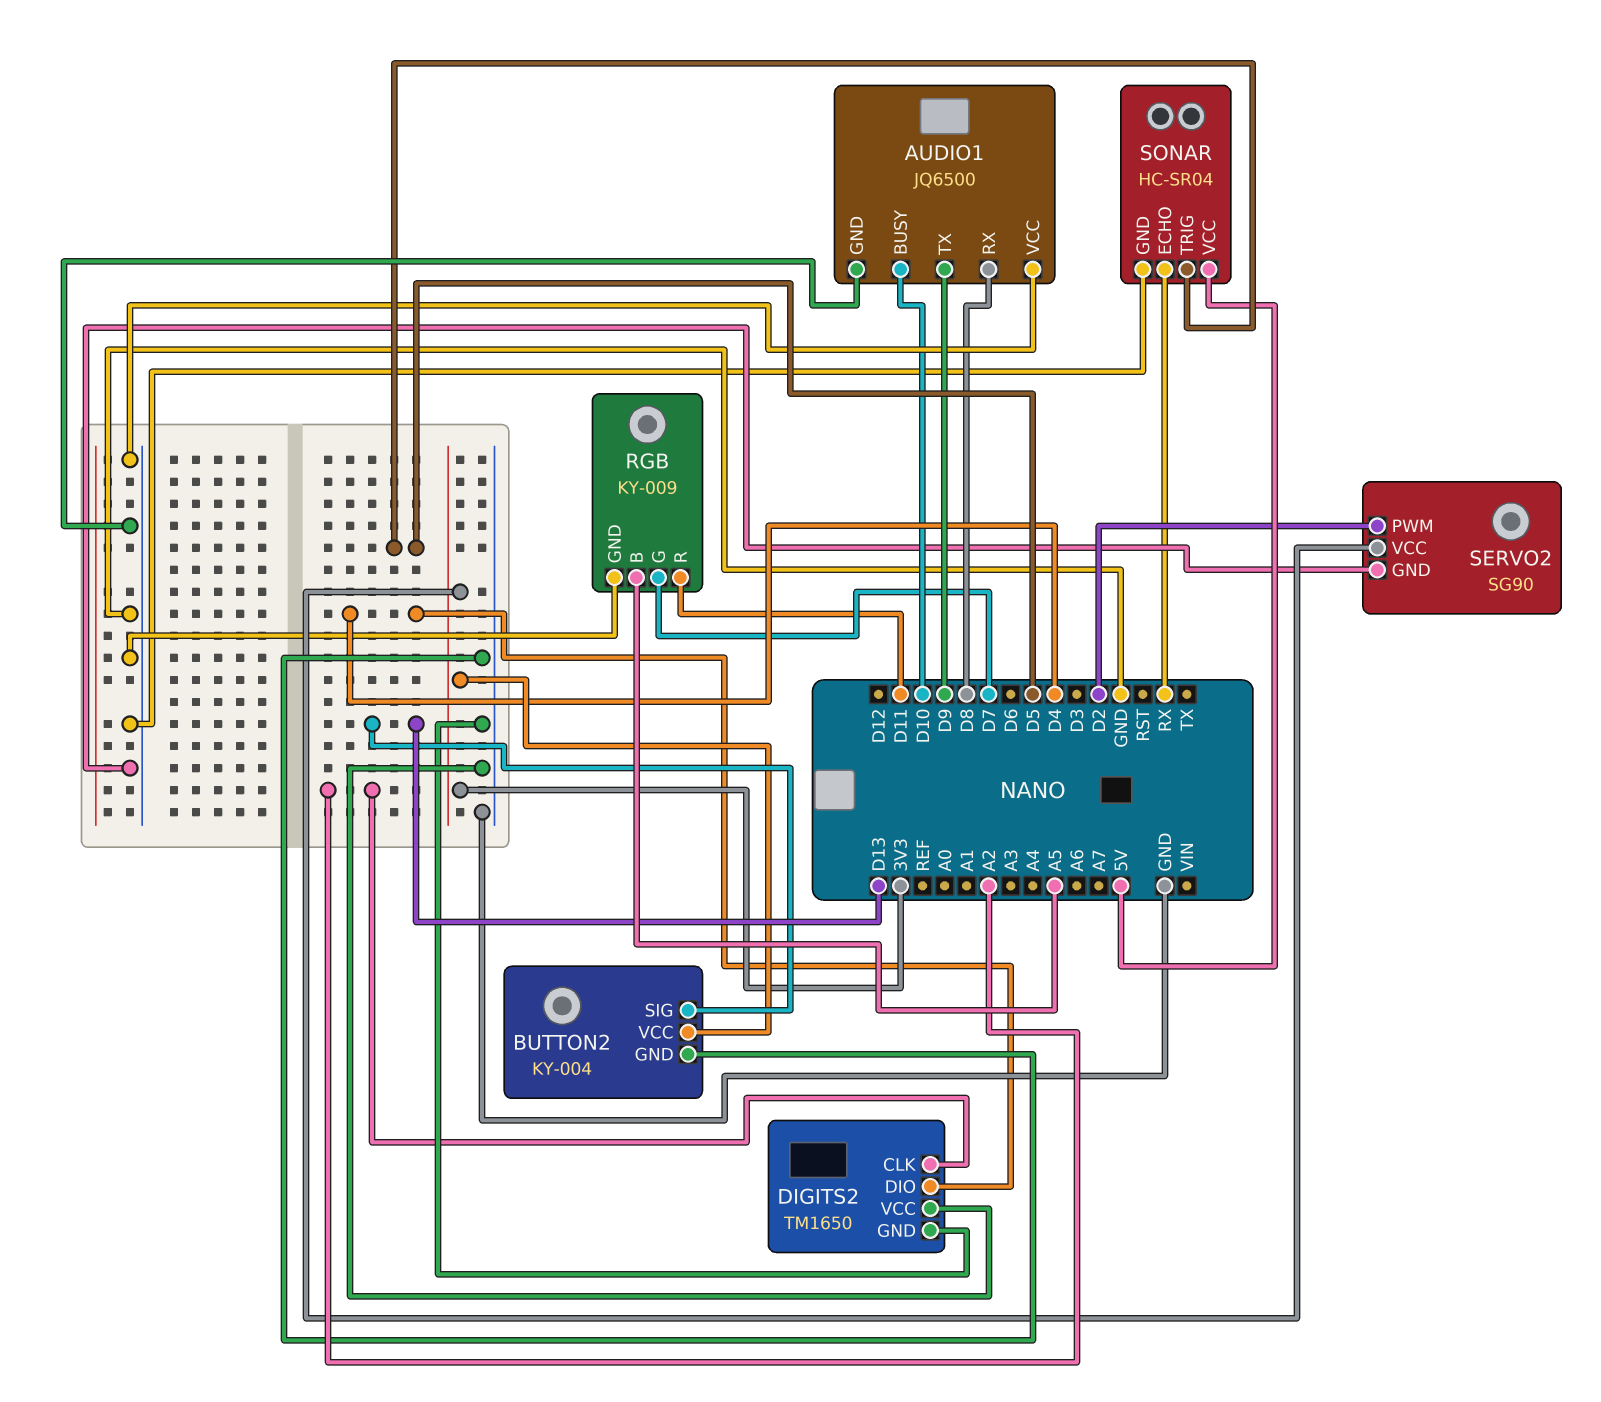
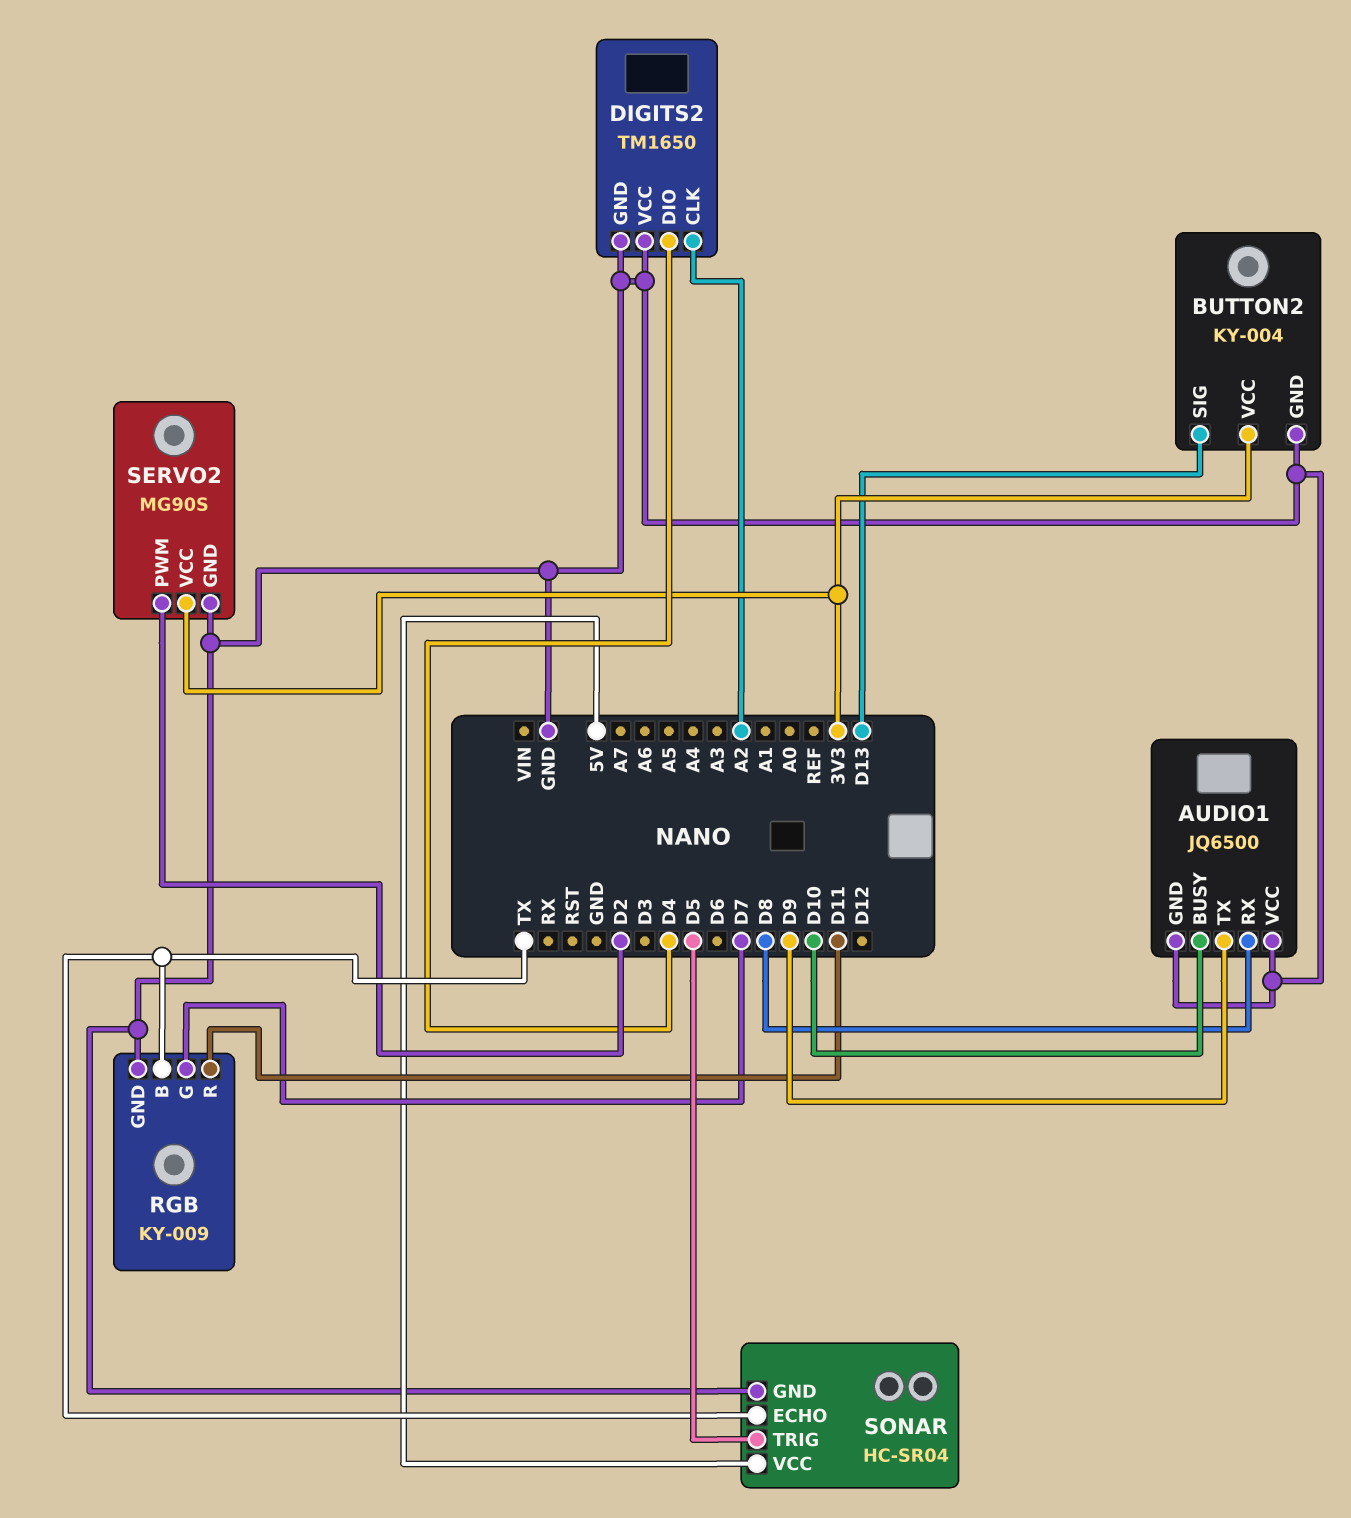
RGB pin B: A5 -> TX
SERVO2: SG90 -> MG90S
SONAR pin ECHO: RX -> TX

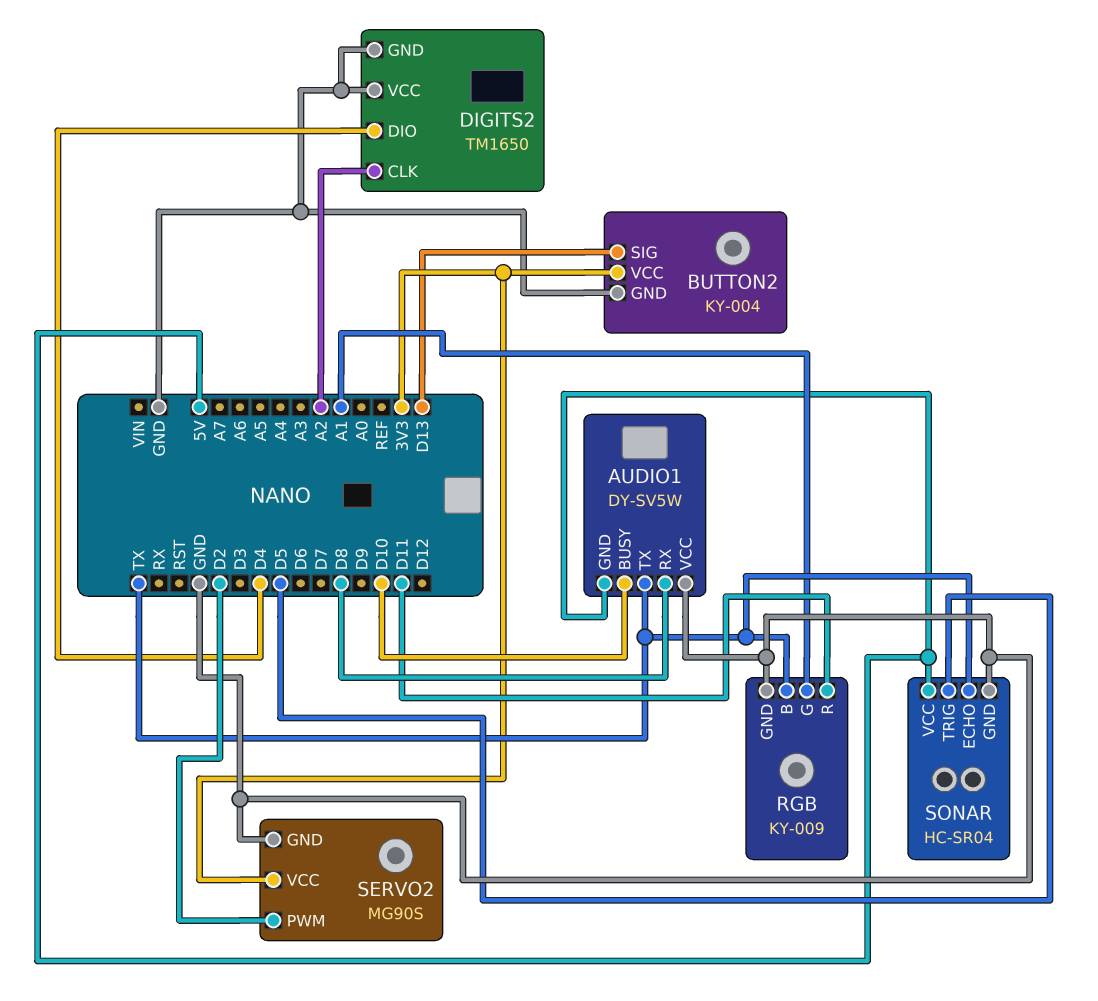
AUDIO1: JQ6500 -> DY-SV5W
AUDIO1 pin GND: GND -> 5V
AUDIO1 pin TX: D9 -> TX
RGB pin G: D7 -> A1

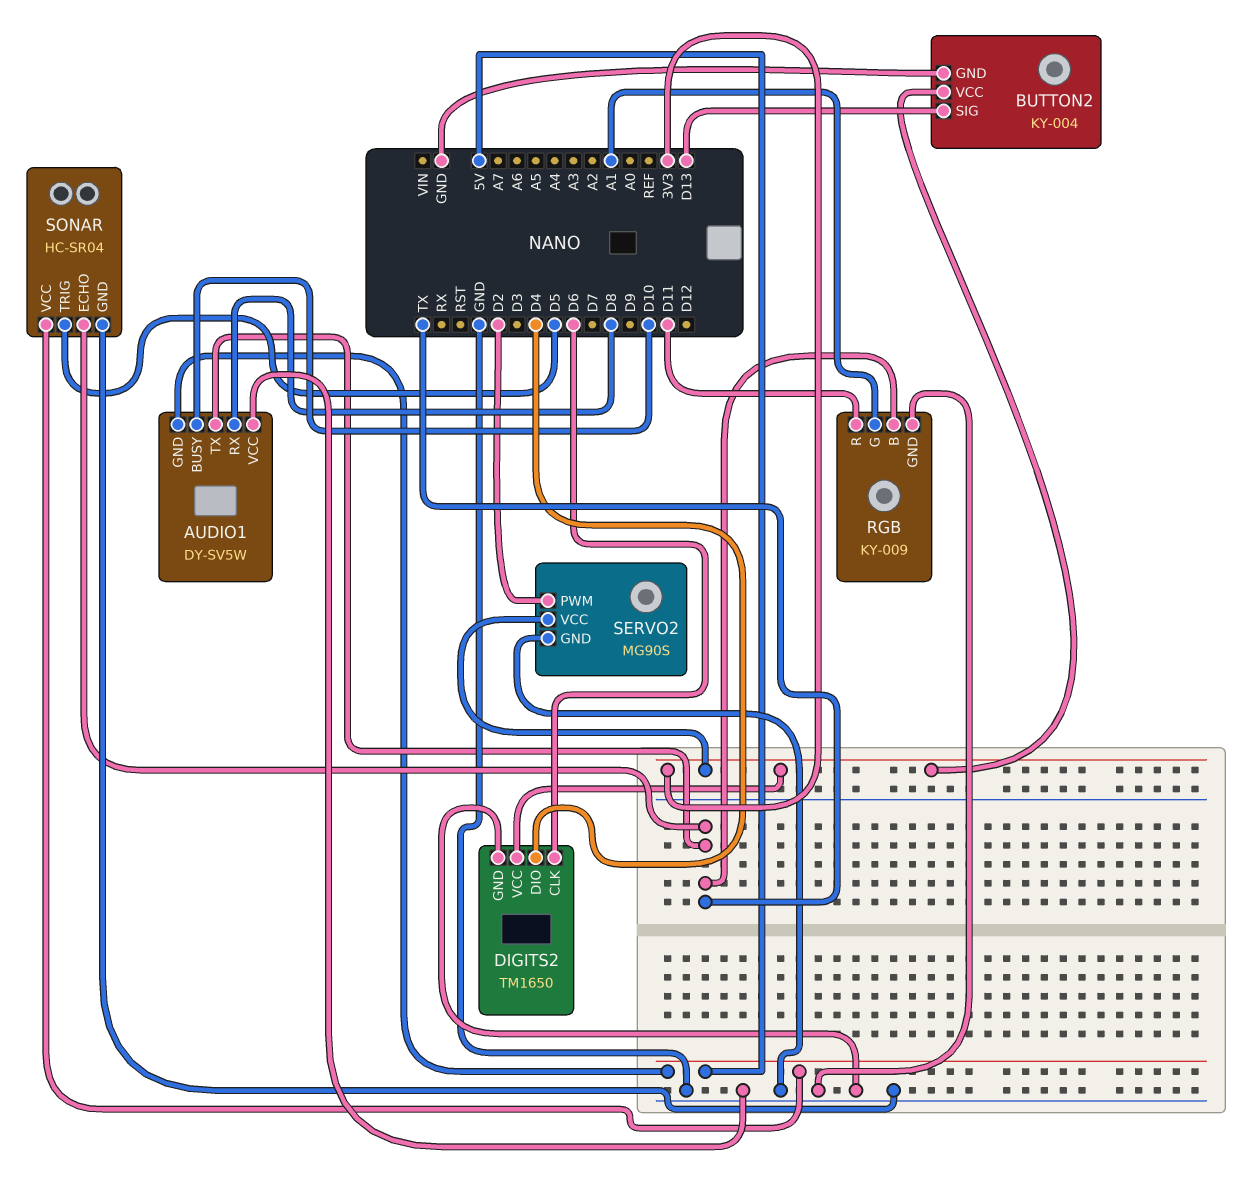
DIGITS2 pin CLK: A2 -> D6
DIGITS2 pin VCC: GND -> 3V3

